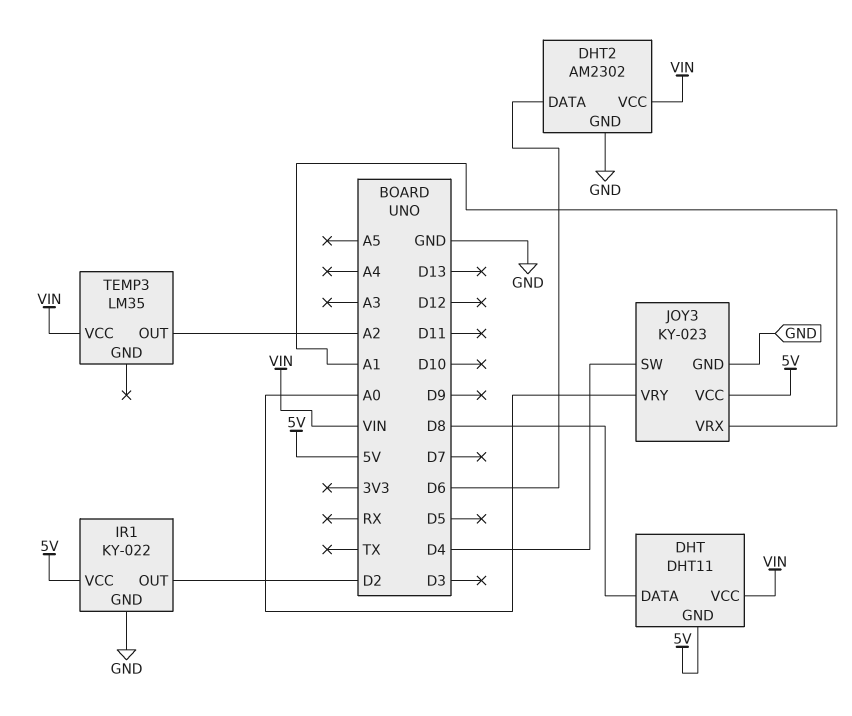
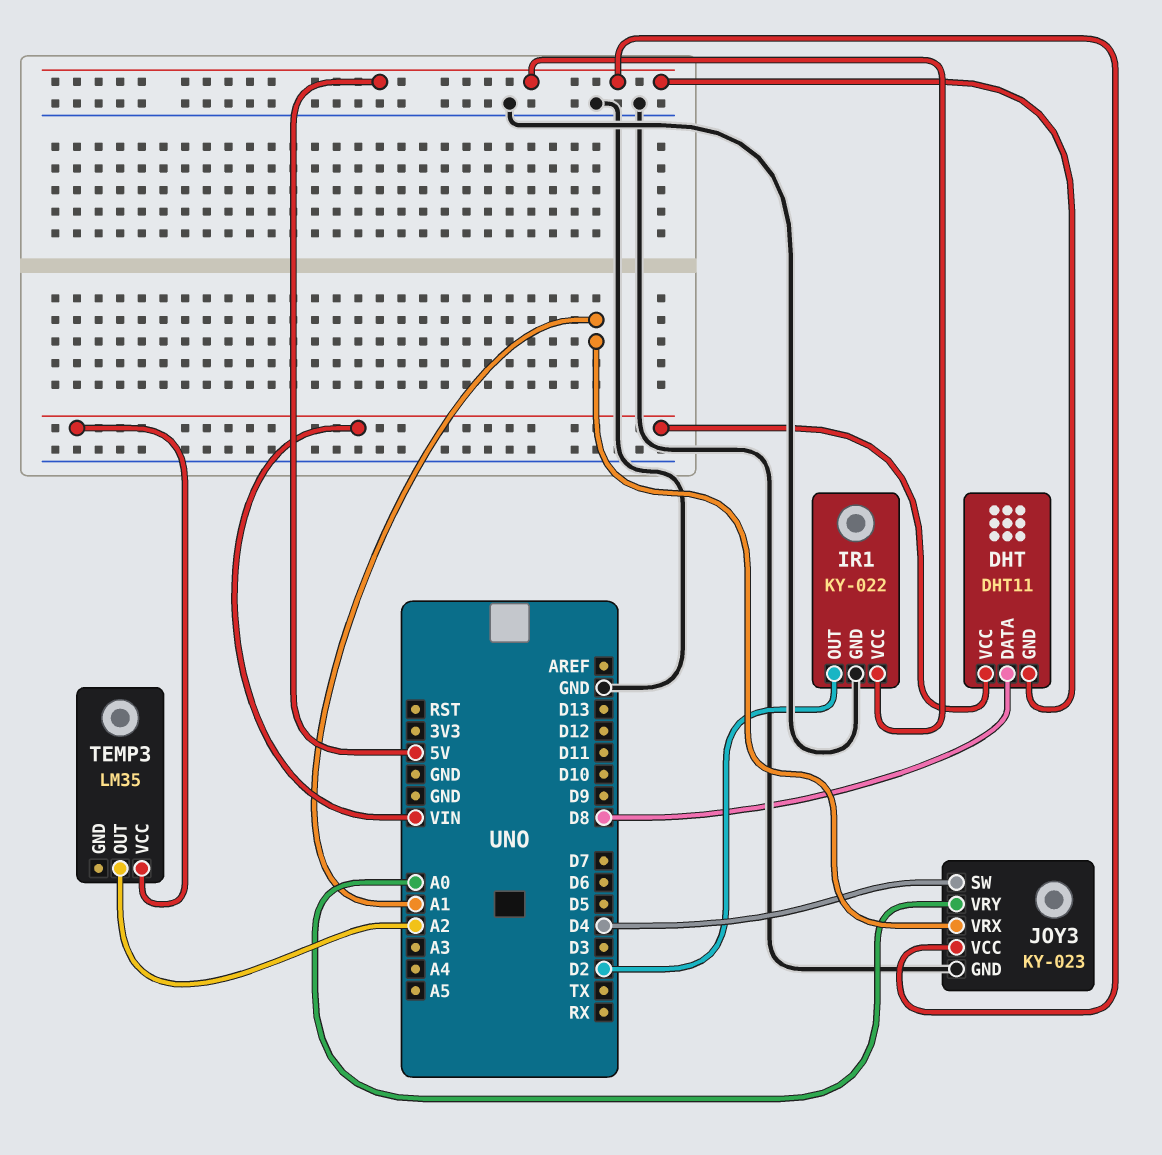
DHT2: AM2302 -> none
DHT2 pin DATA: D6 -> none
DHT2 pin GND: GND -> none
DHT2 pin VCC: VIN -> none

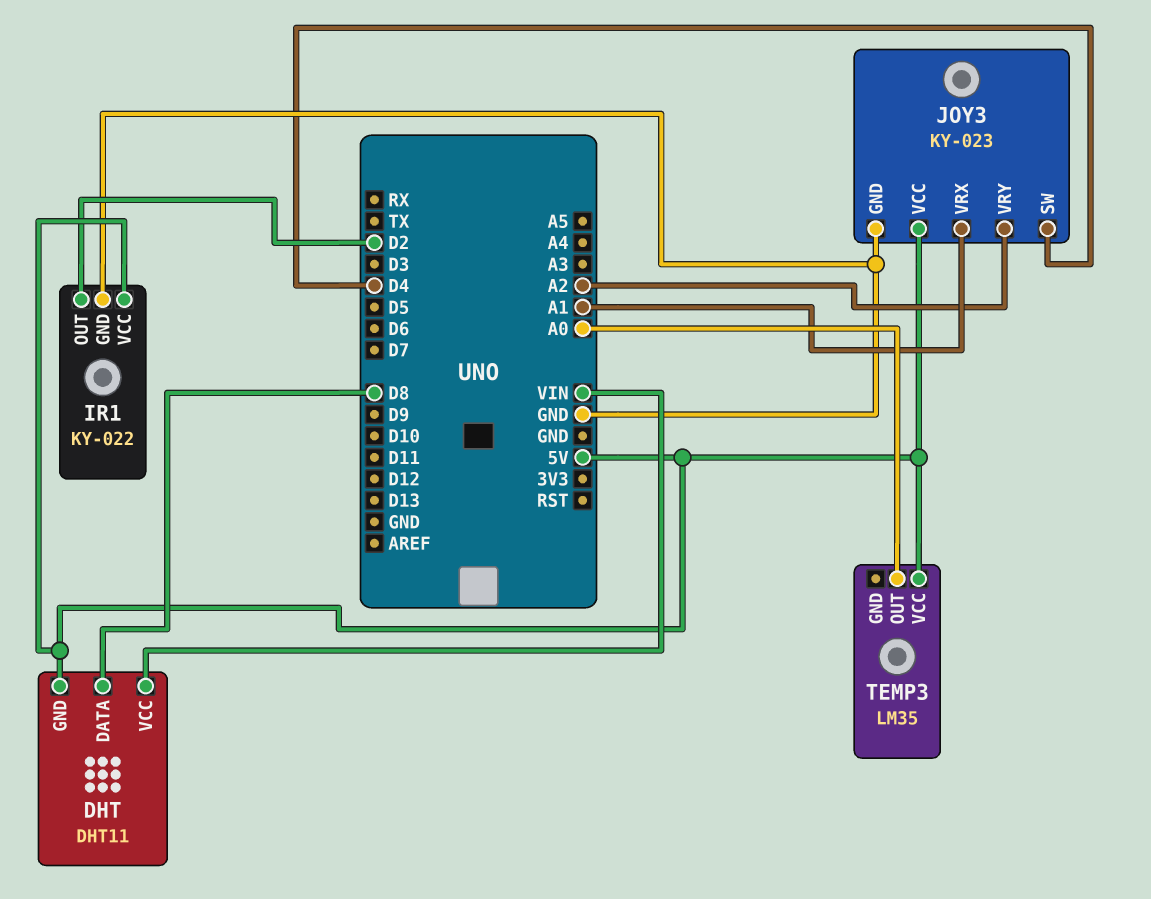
JOY3 pin VRY: A0 -> A2
TEMP3 pin OUT: A2 -> A0
TEMP3 pin VCC: VIN -> 5V

